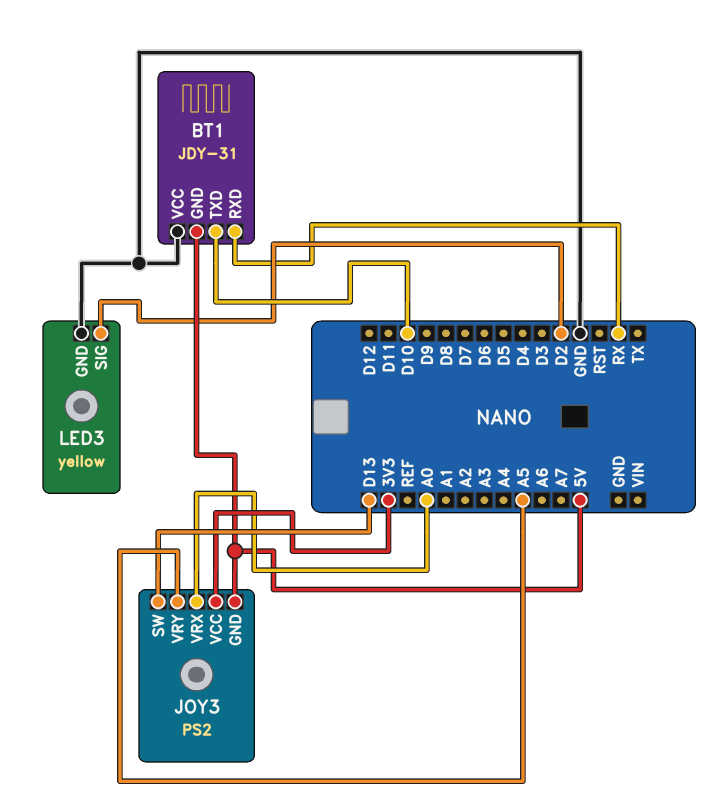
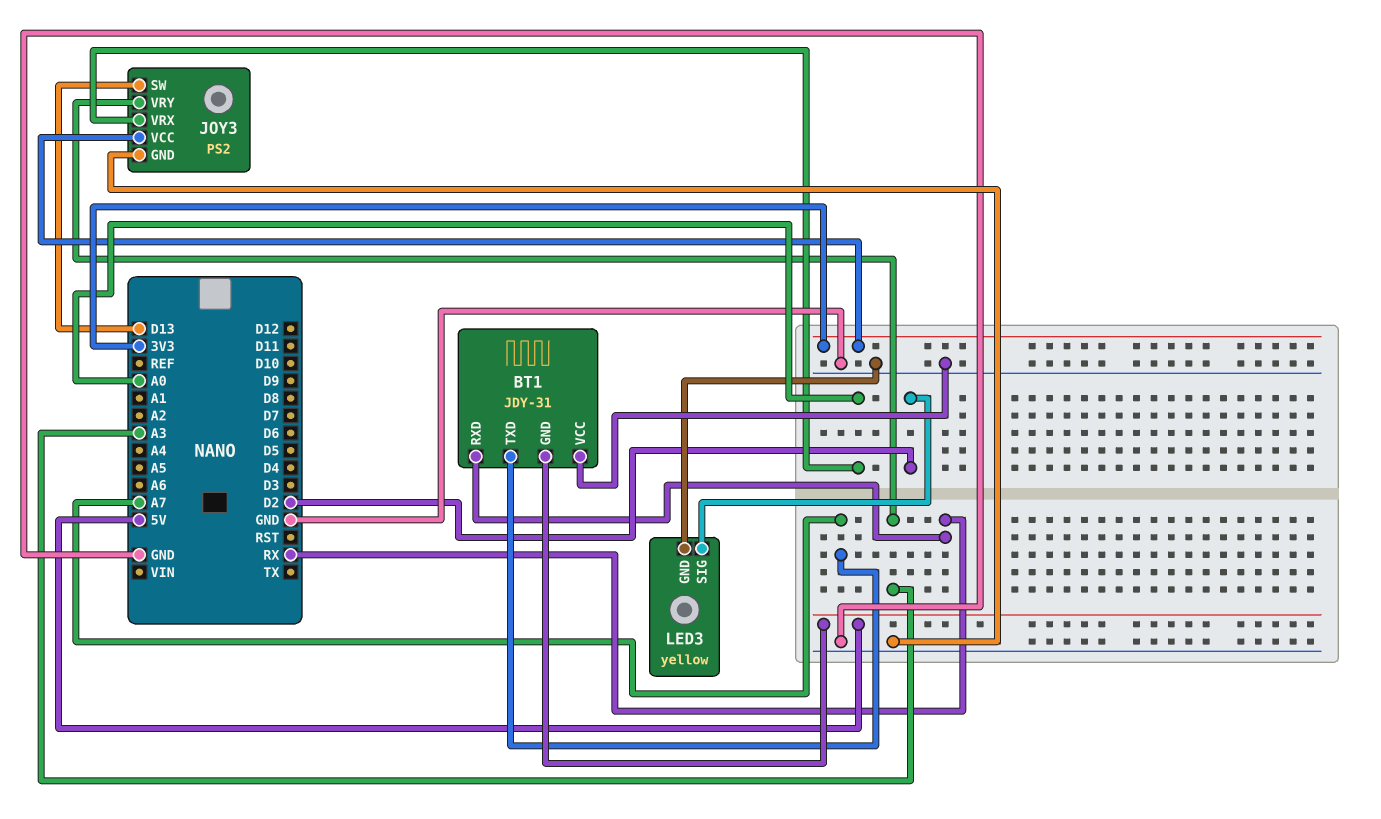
BT1 pin TXD: D10 -> A7
JOY3 pin GND: 5V -> GND
JOY3 pin VRY: A5 -> A3

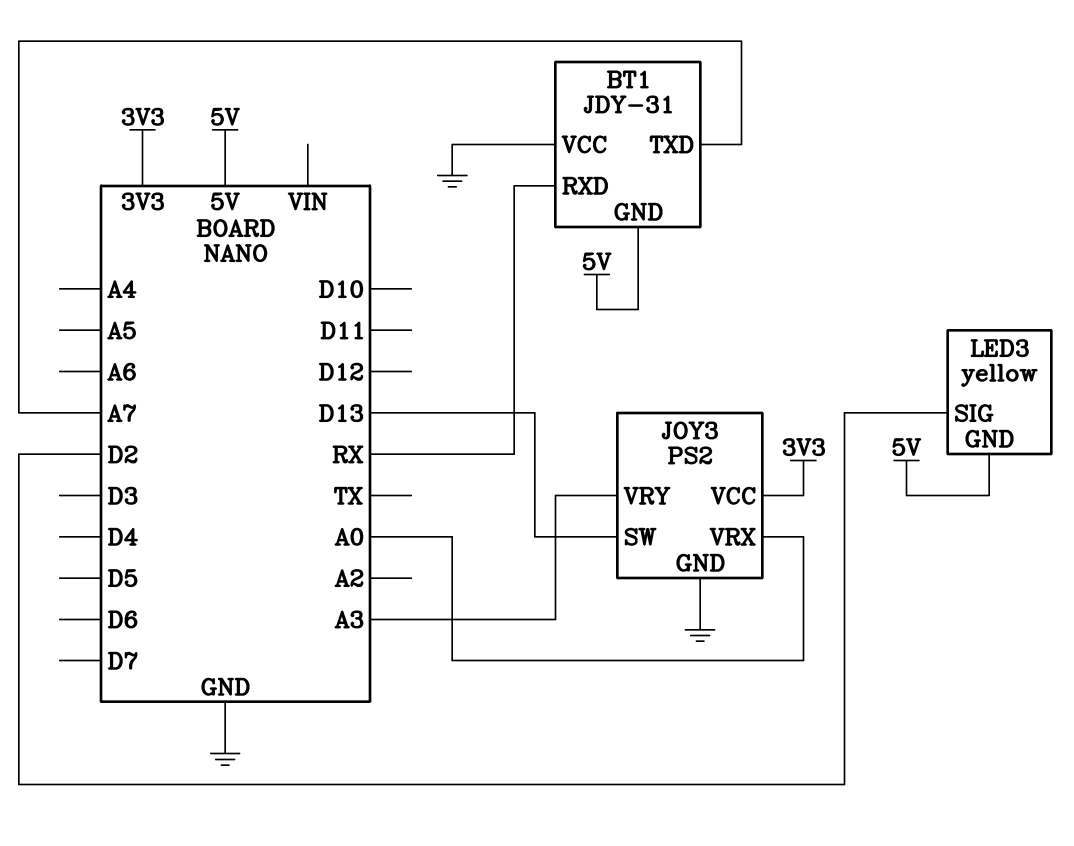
LED3 pin GND: GND -> 5V

